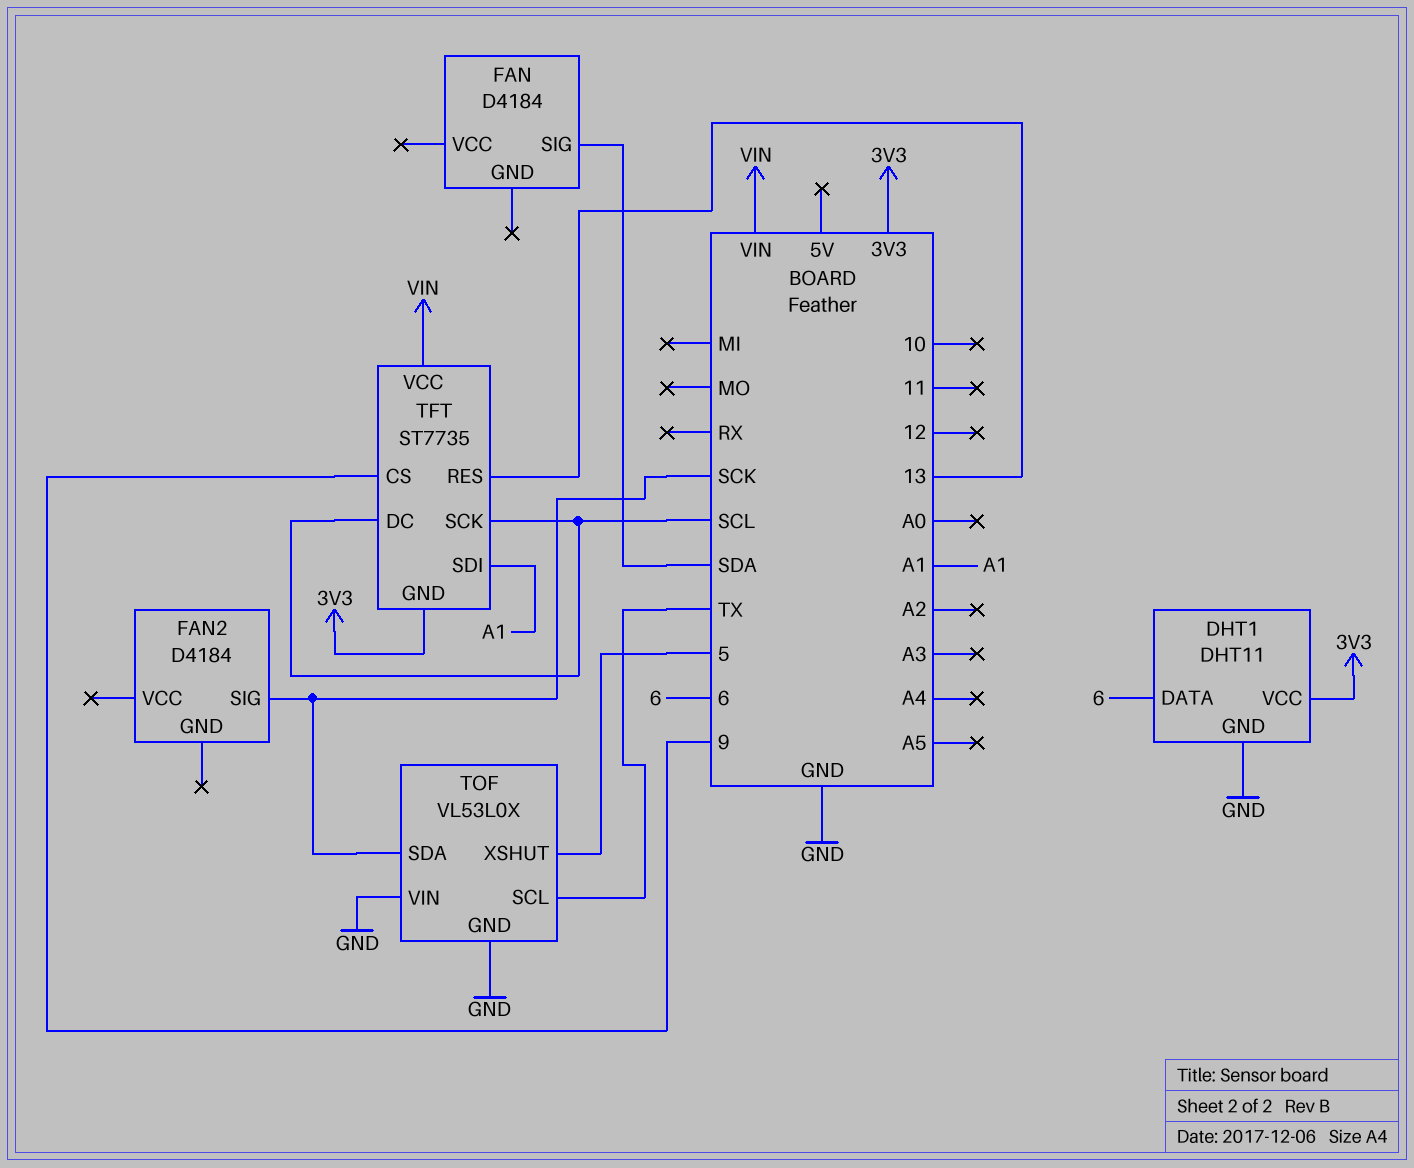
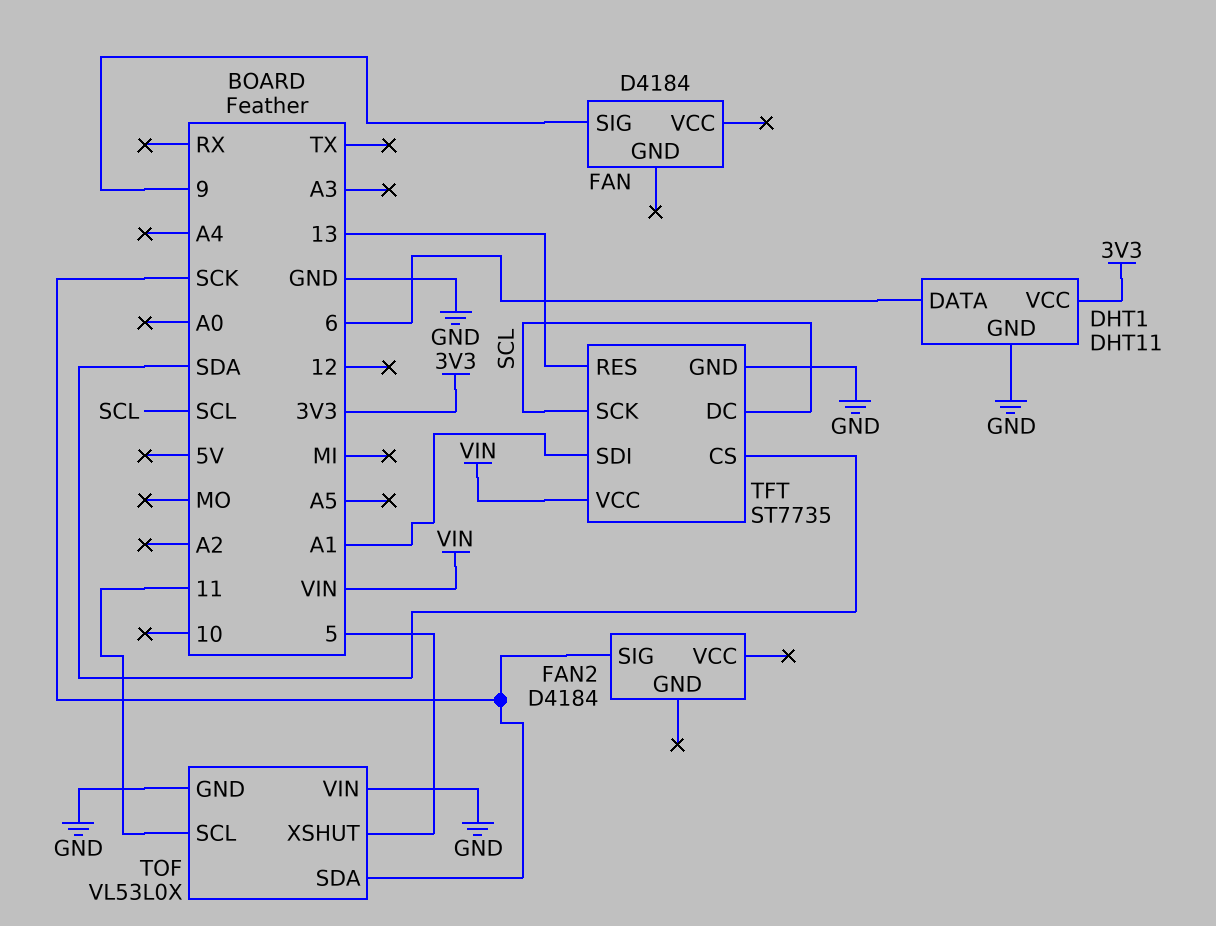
FAN pin SIG: SDA -> 9
TFT pin CS: 9 -> SDA
TFT pin GND: 3V3 -> GND
TOF pin SCL: TX -> 11

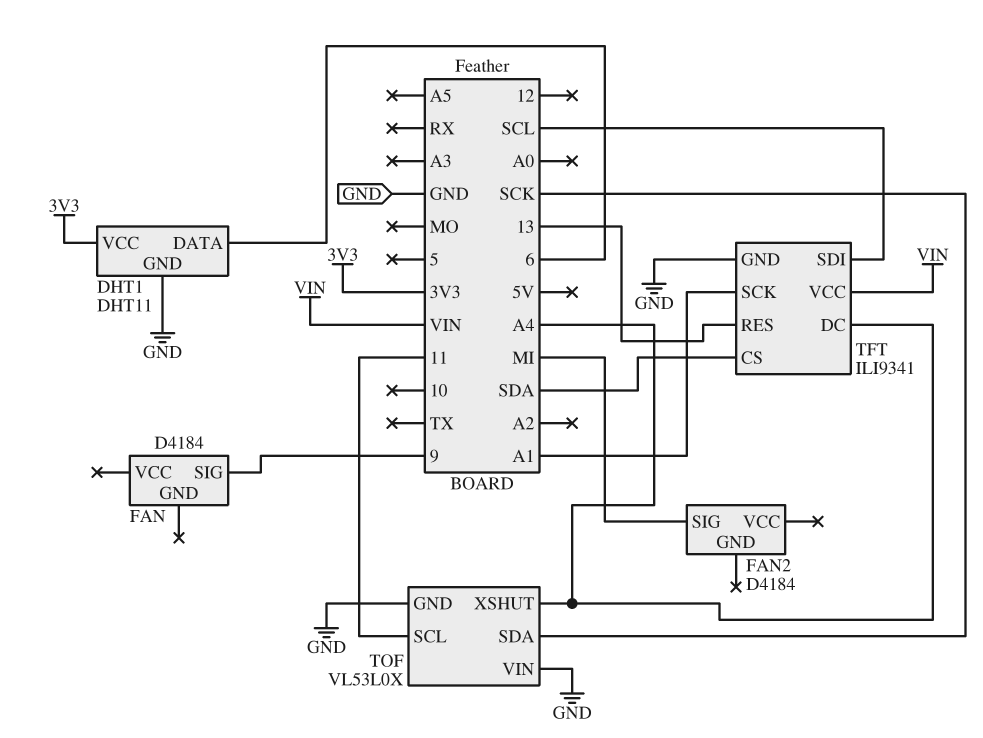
FAN2 pin SIG: SCK -> MI
TFT: ST7735 -> ILI9341
TFT pin DC: SCL -> A4
TFT pin SCK: SCL -> A1
TFT pin SDI: A1 -> SCL
TOF pin XSHUT: 5 -> A4

